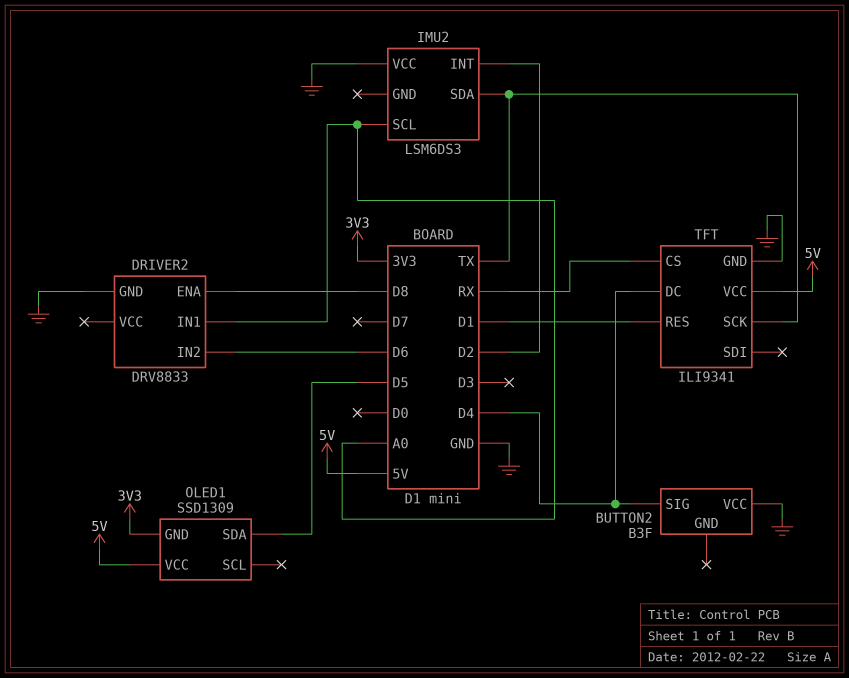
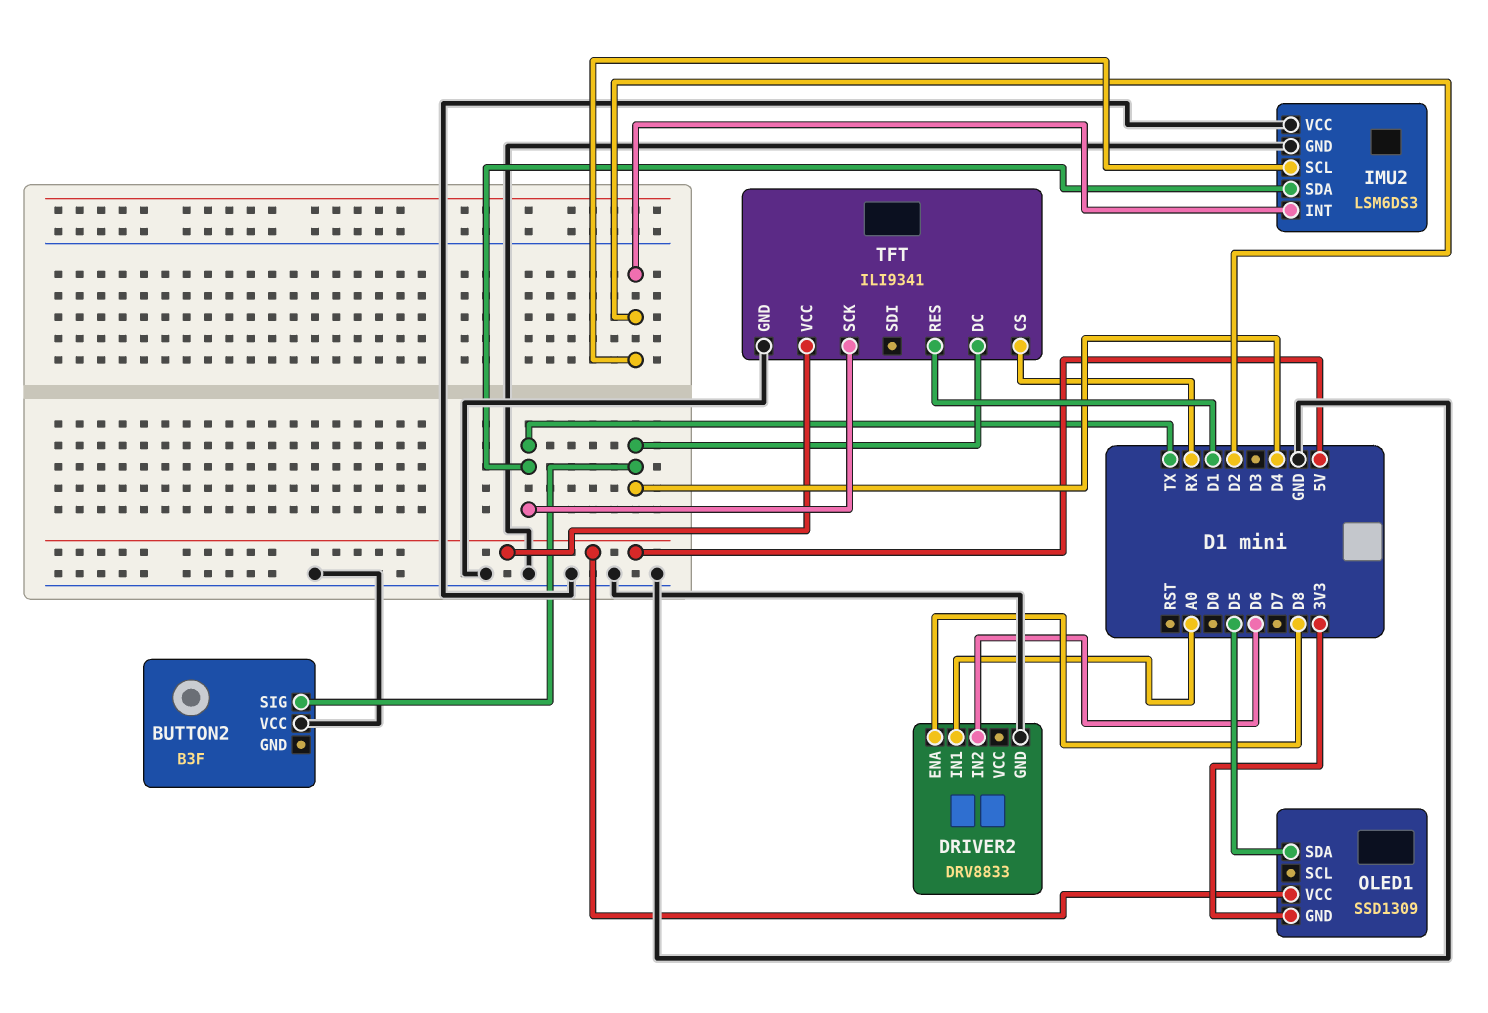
IMU2 pin GND: none -> GND
IMU2 pin SCL: A0 -> D2

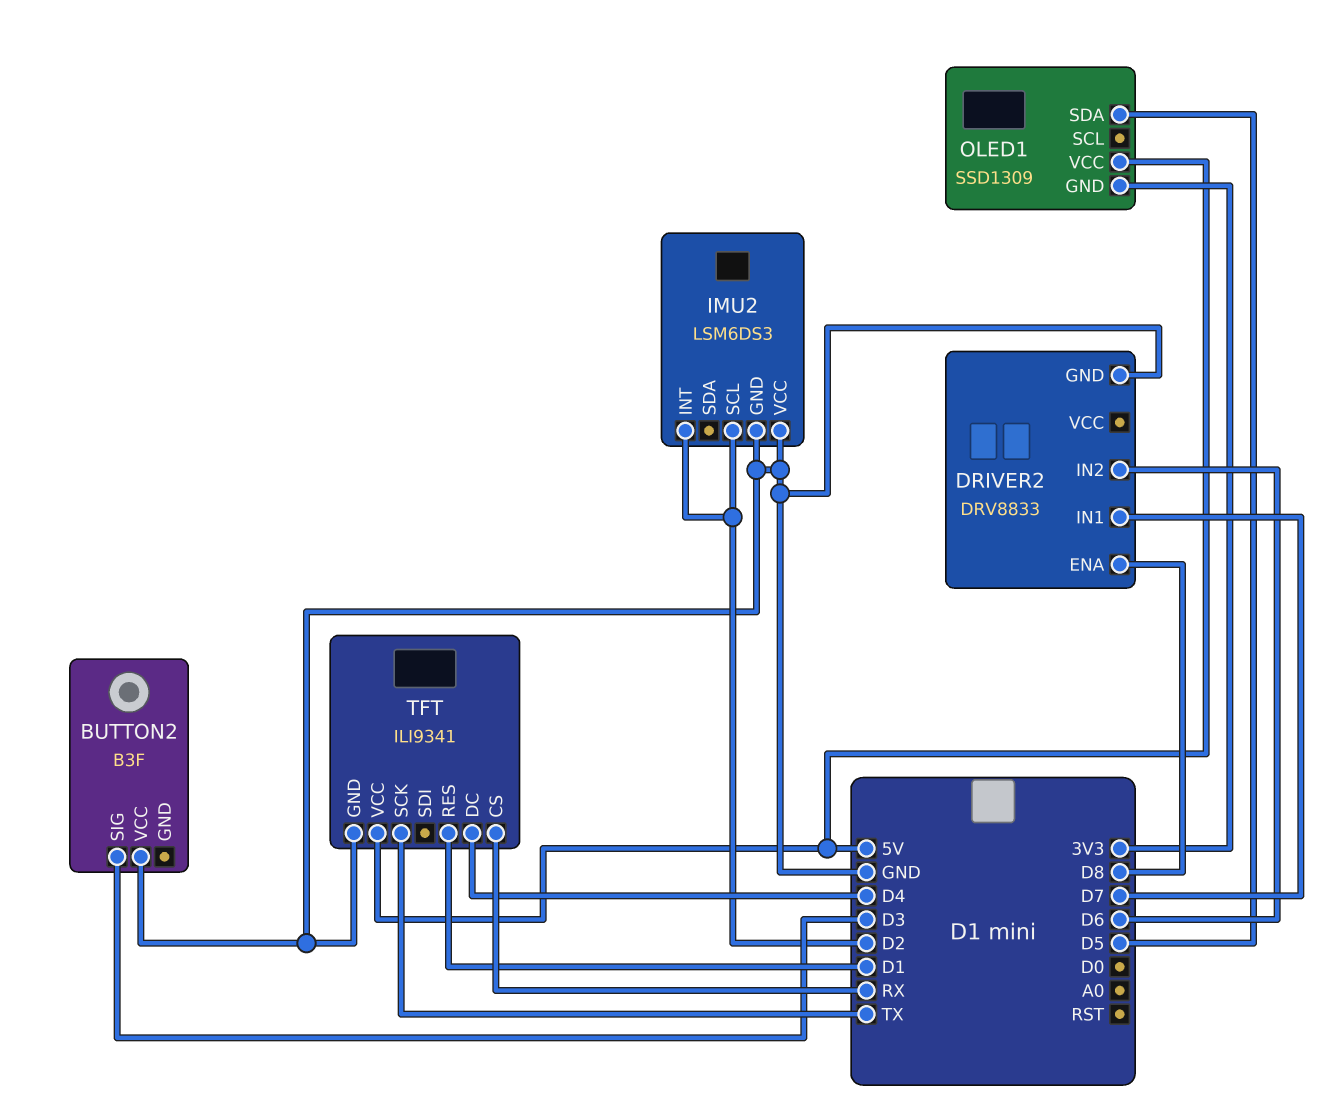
BUTTON2 pin SIG: D4 -> D3
DRIVER2 pin IN1: A0 -> D7
IMU2 pin SDA: TX -> none

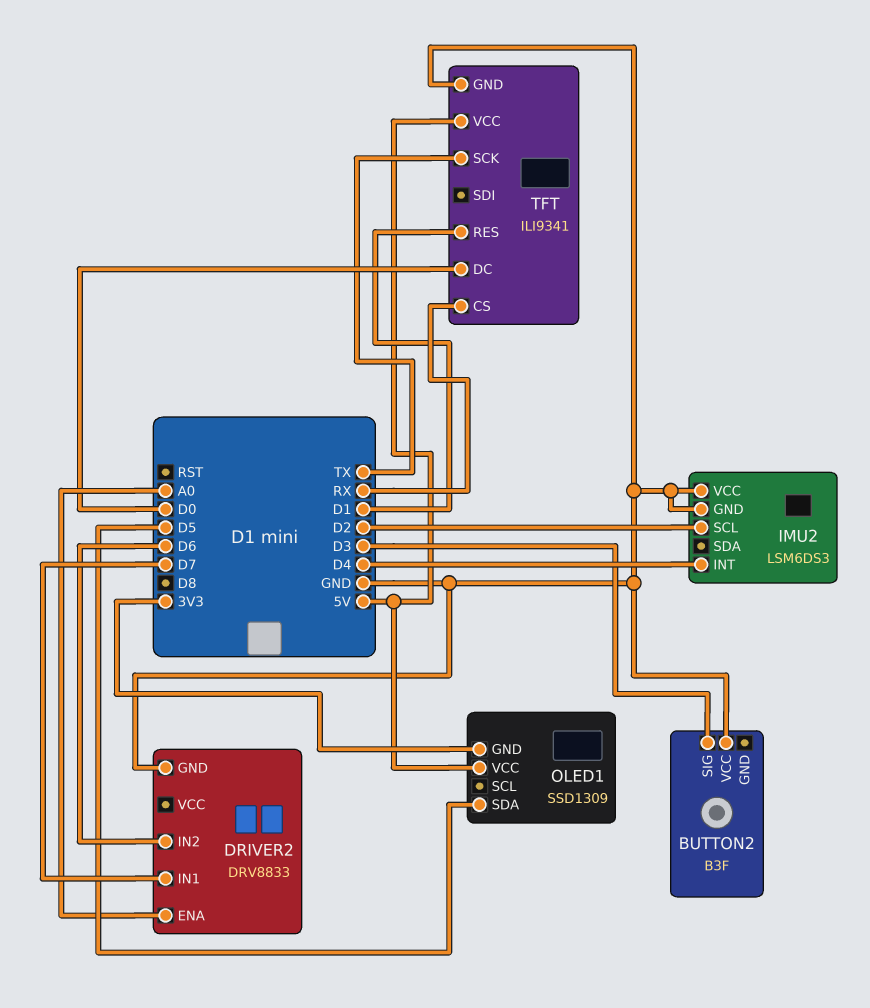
DRIVER2 pin ENA: D8 -> A0
IMU2 pin INT: D2 -> D4
TFT pin DC: D4 -> D0

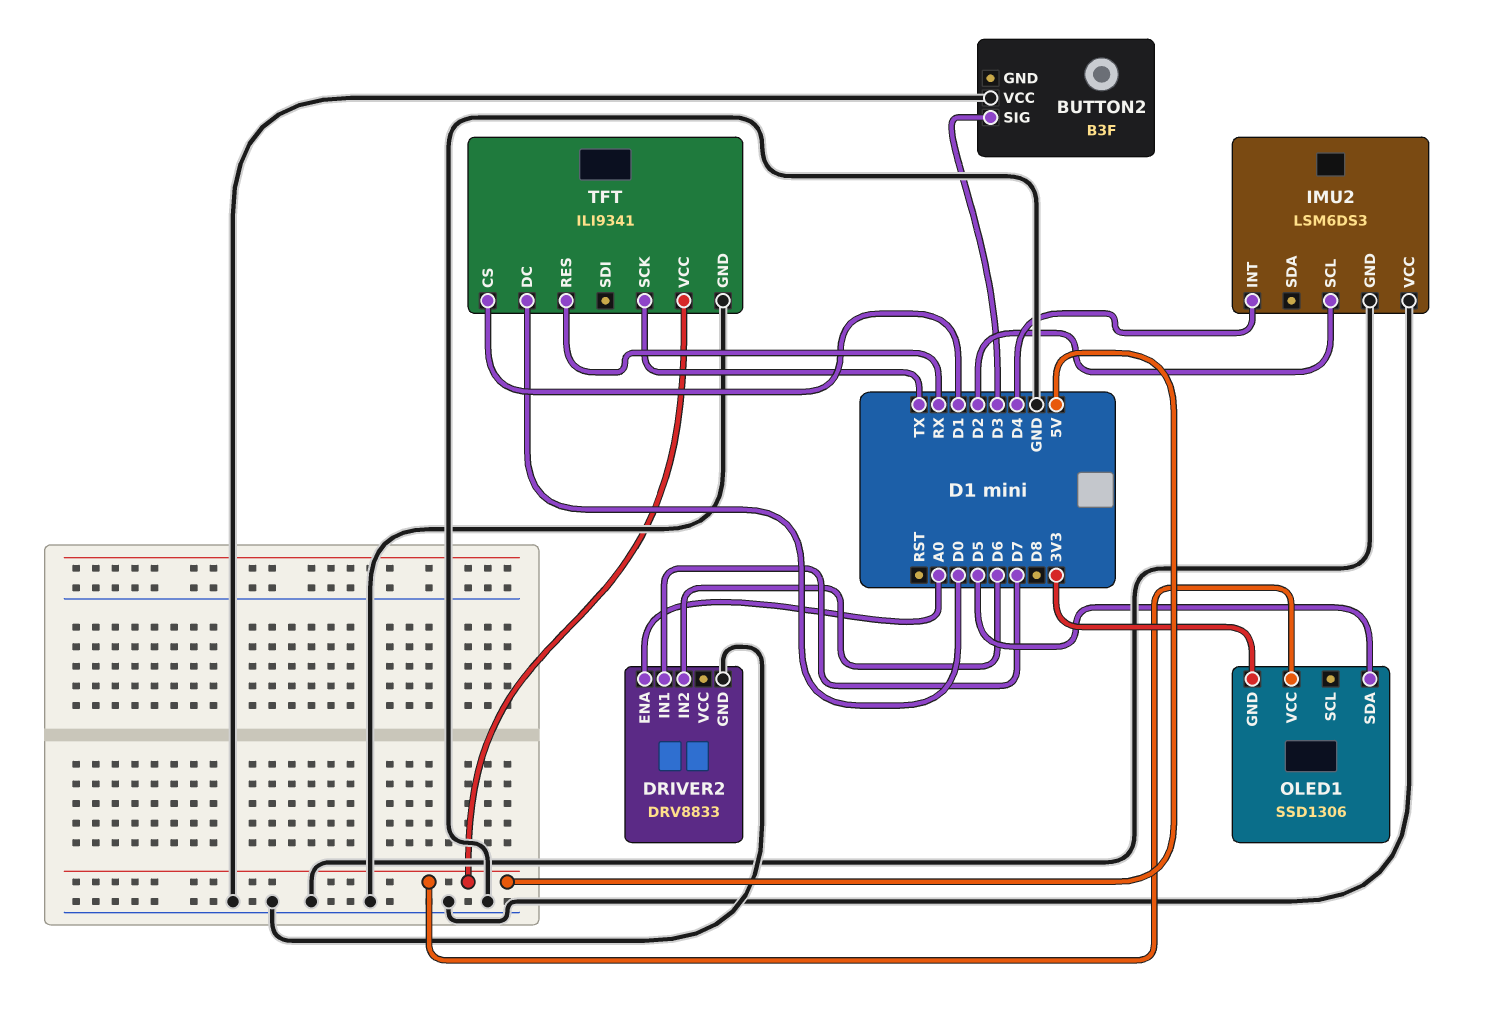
OLED1: SSD1309 -> SSD1306
TFT pin CS: RX -> D1
TFT pin RES: D1 -> RX

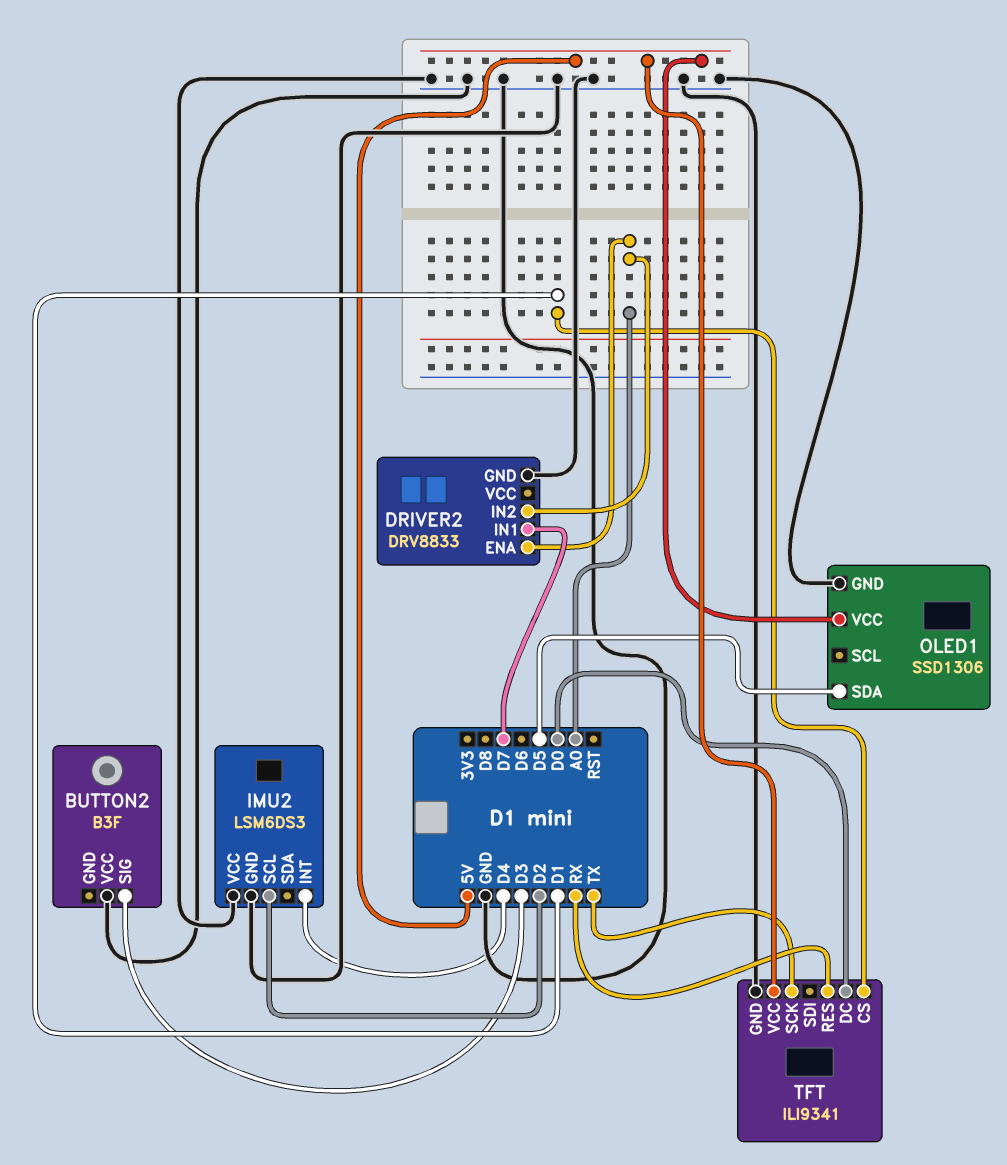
DRIVER2 pin IN2: D6 -> A0
OLED1 pin GND: 3V3 -> GND

